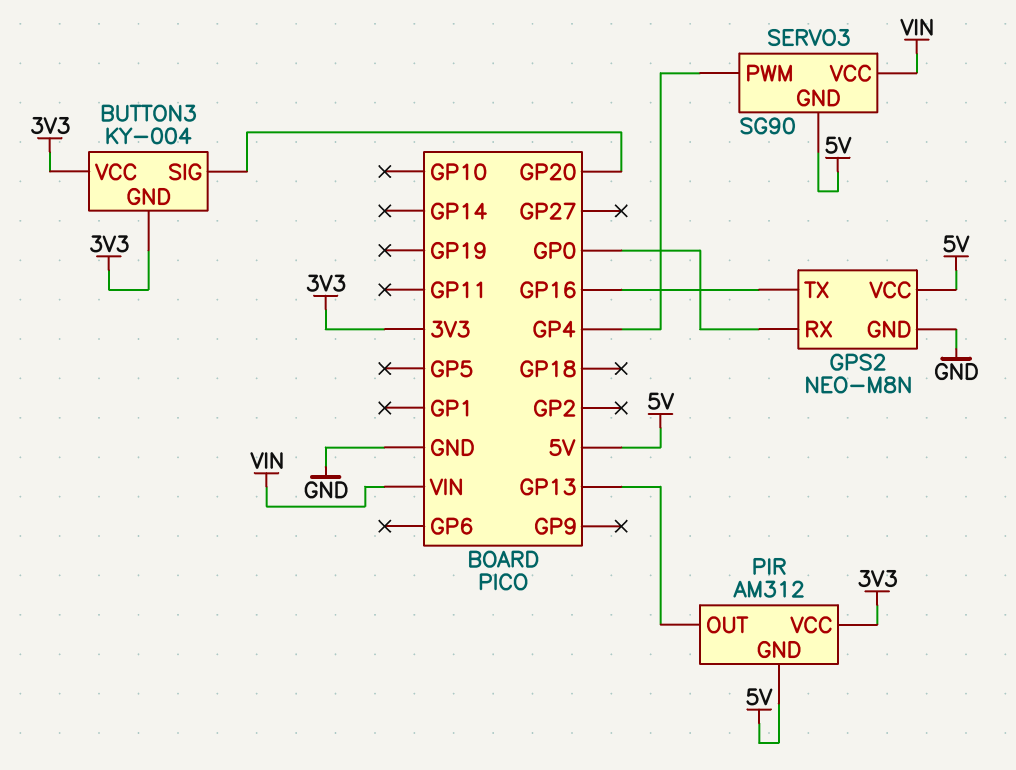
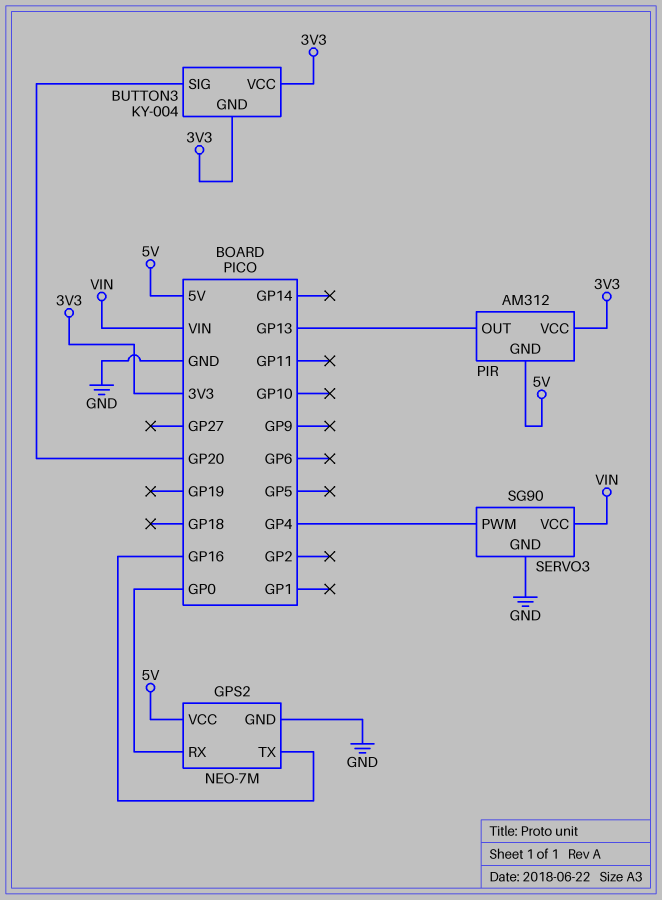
GPS2: NEO-M8N -> NEO-7M
SERVO3 pin GND: 5V -> GND

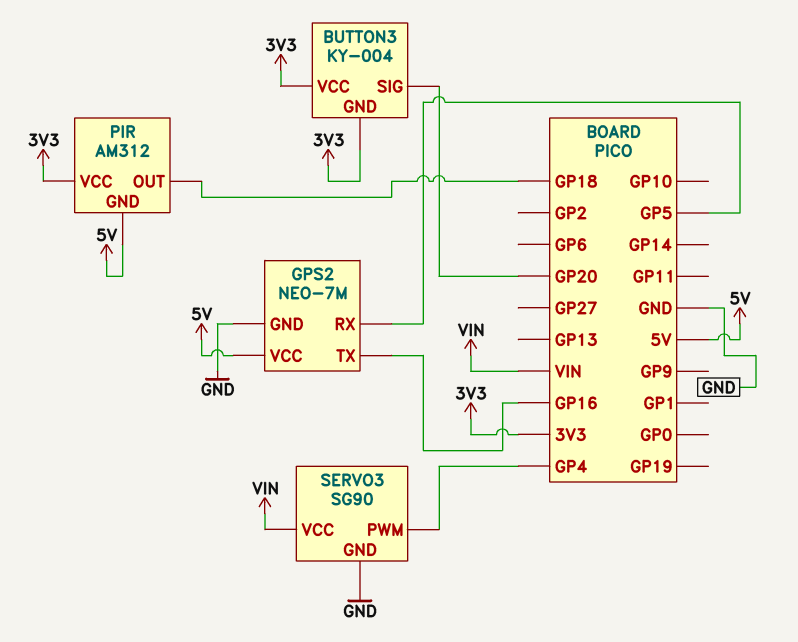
GPS2 pin RX: GP0 -> GP5
PIR pin OUT: GP13 -> GP18

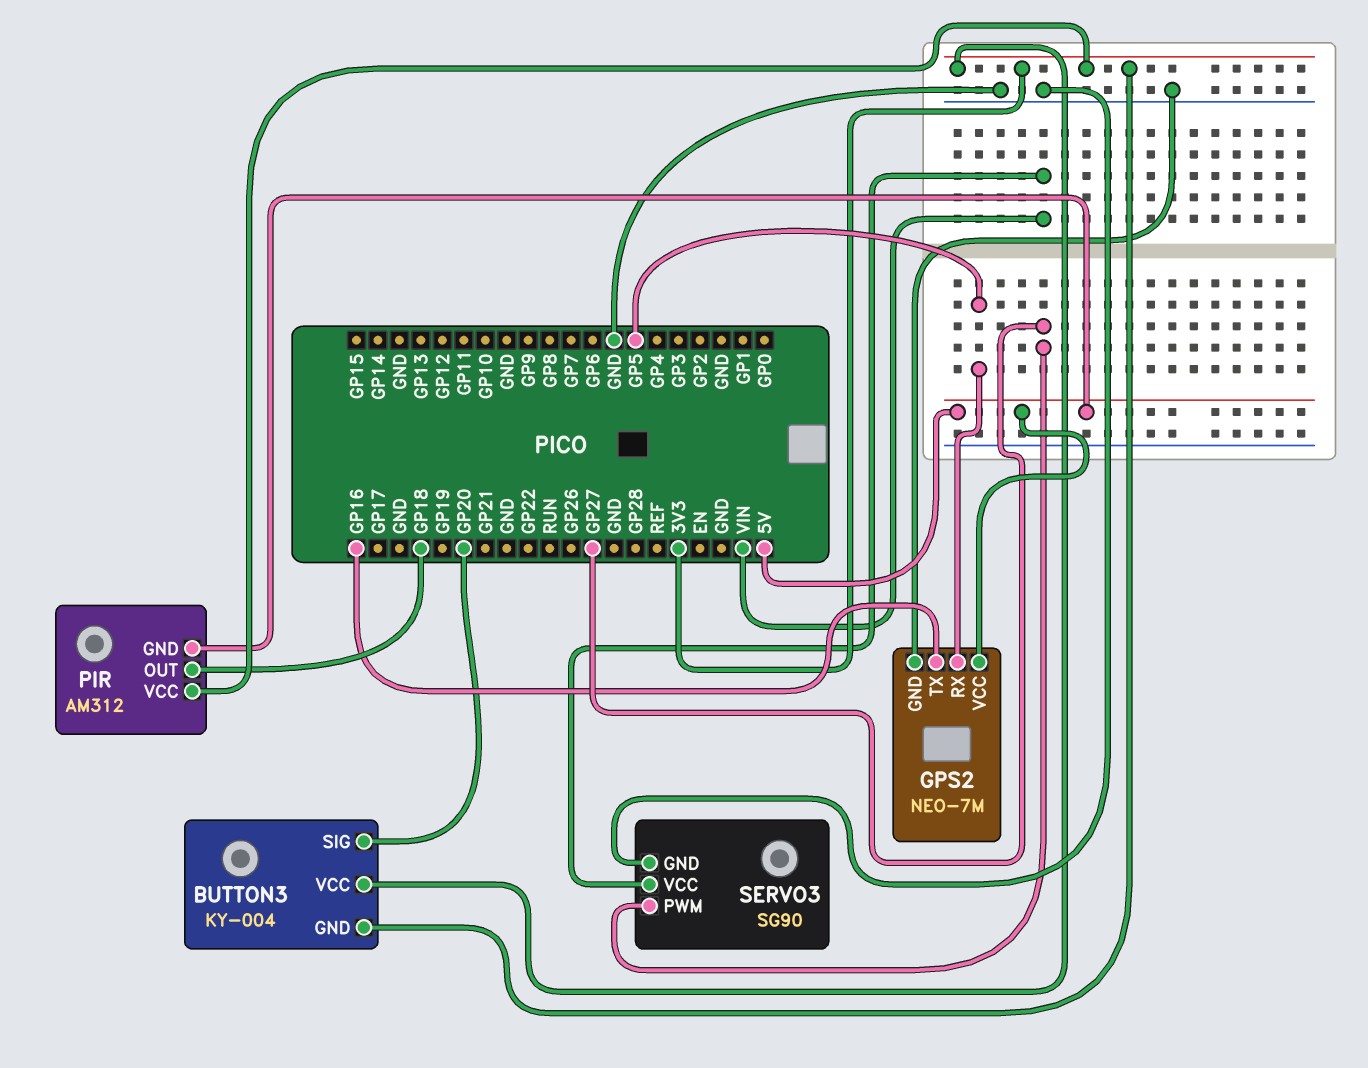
SERVO3 pin PWM: GP4 -> GP27

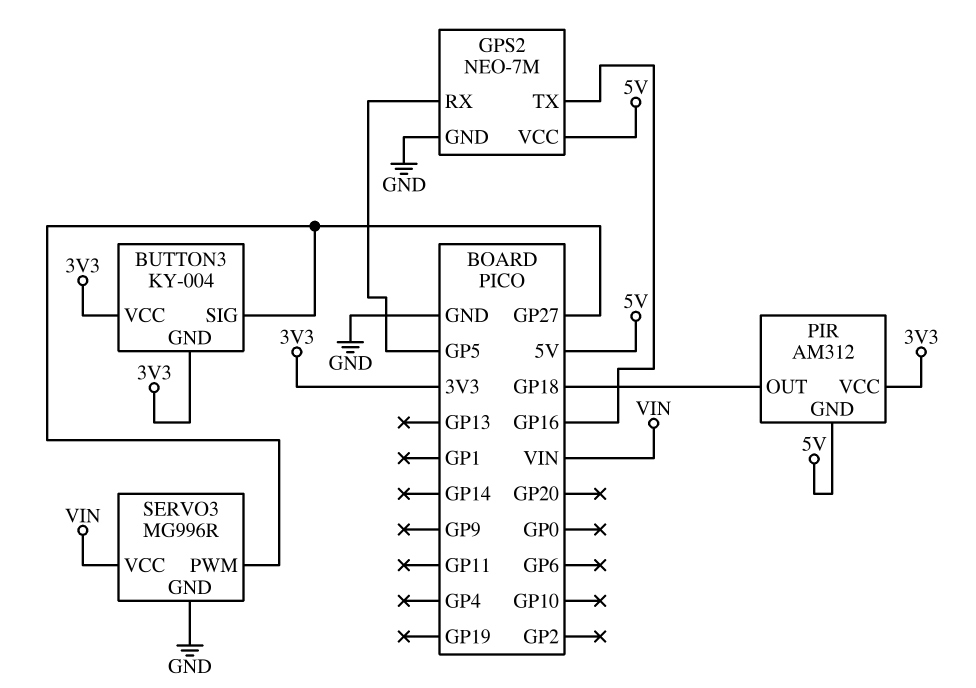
BUTTON3 pin SIG: GP20 -> GP27
SERVO3: SG90 -> MG996R

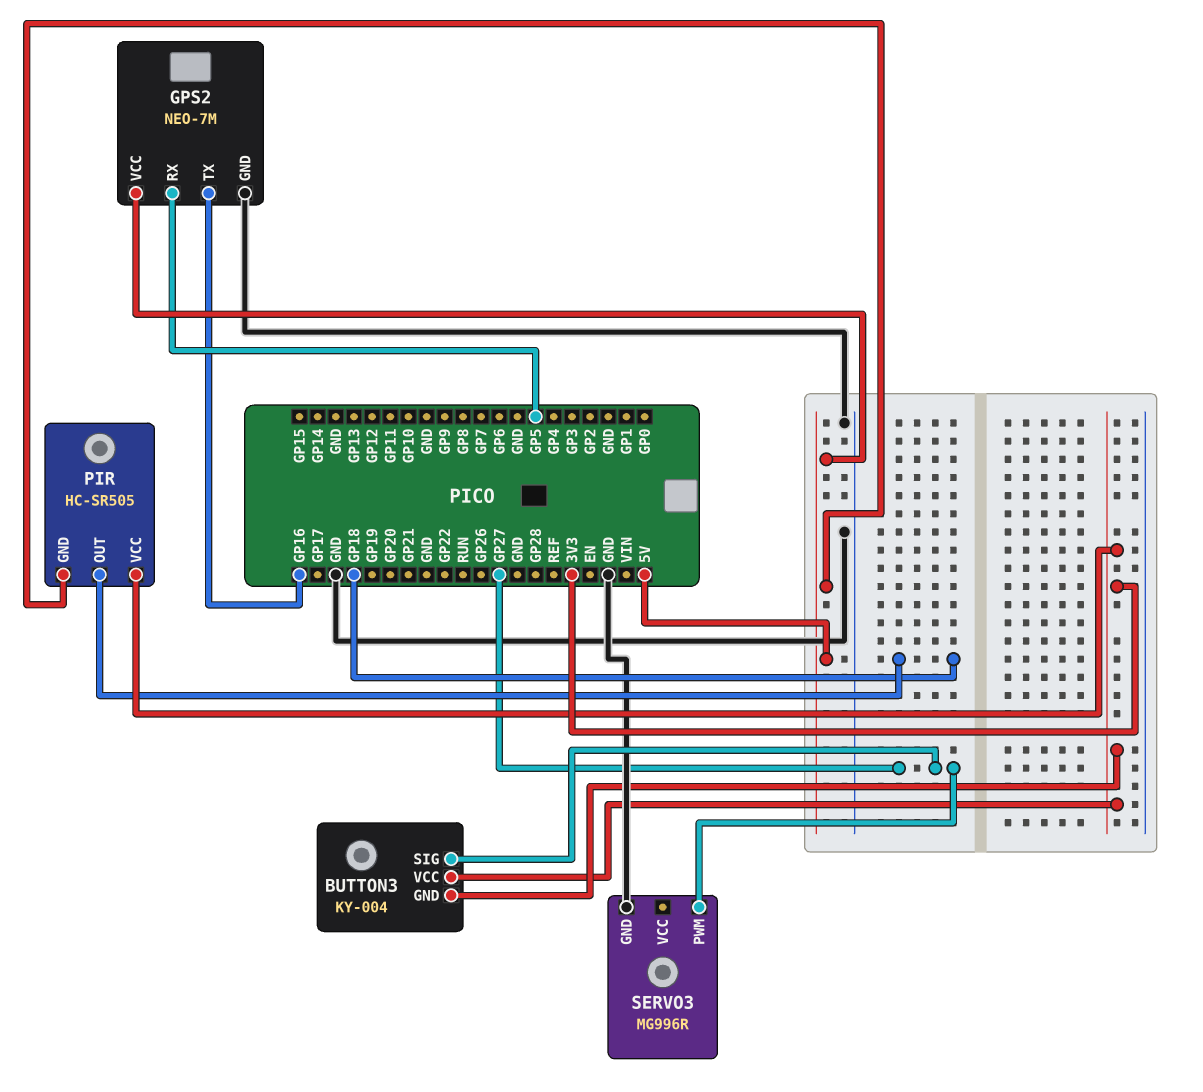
PIR: AM312 -> HC-SR505
SERVO3 pin VCC: VIN -> none

